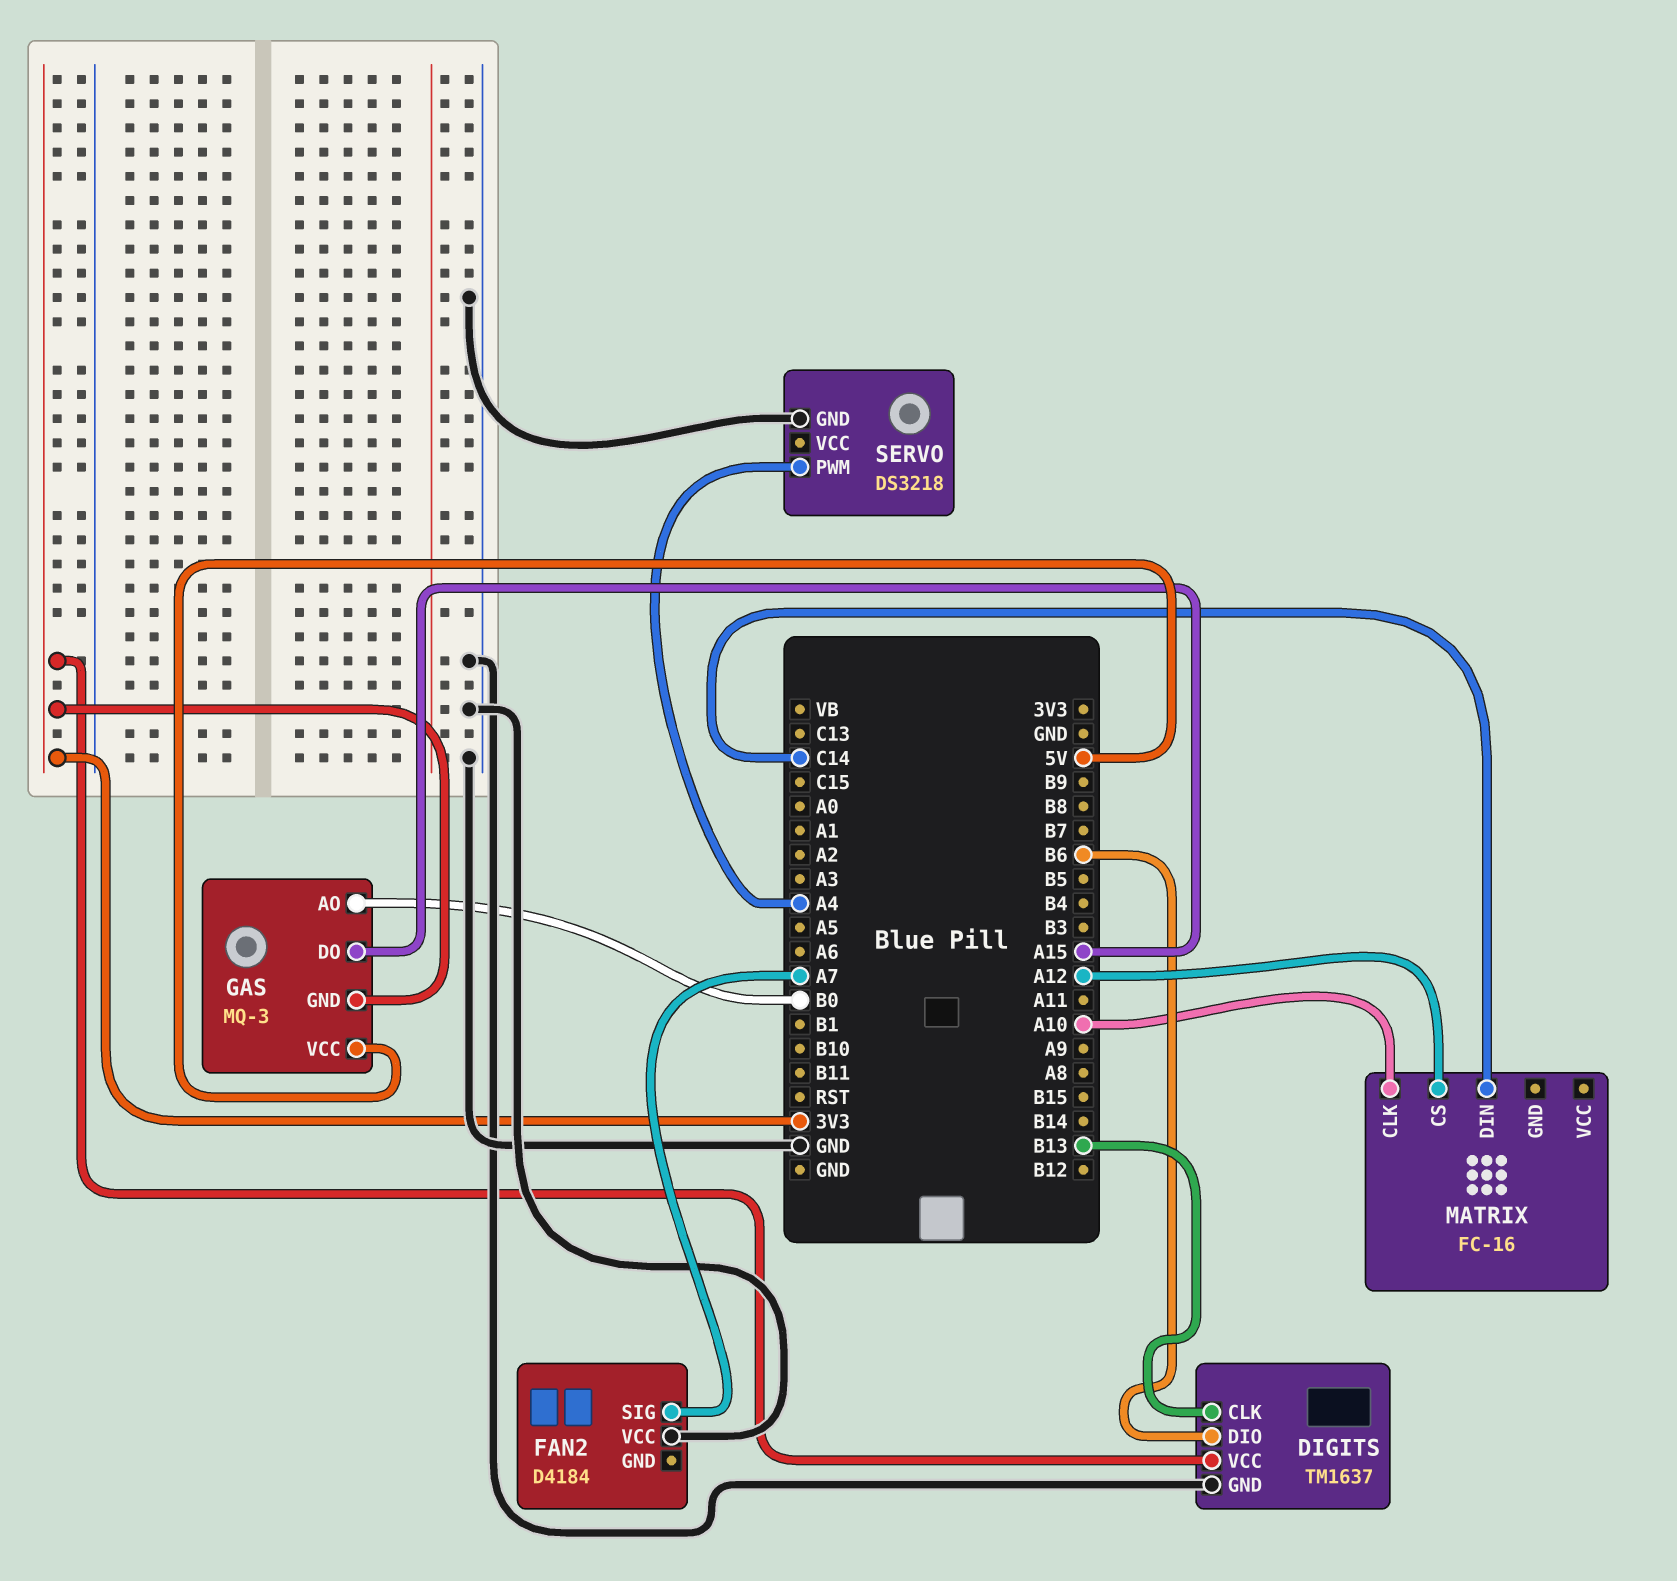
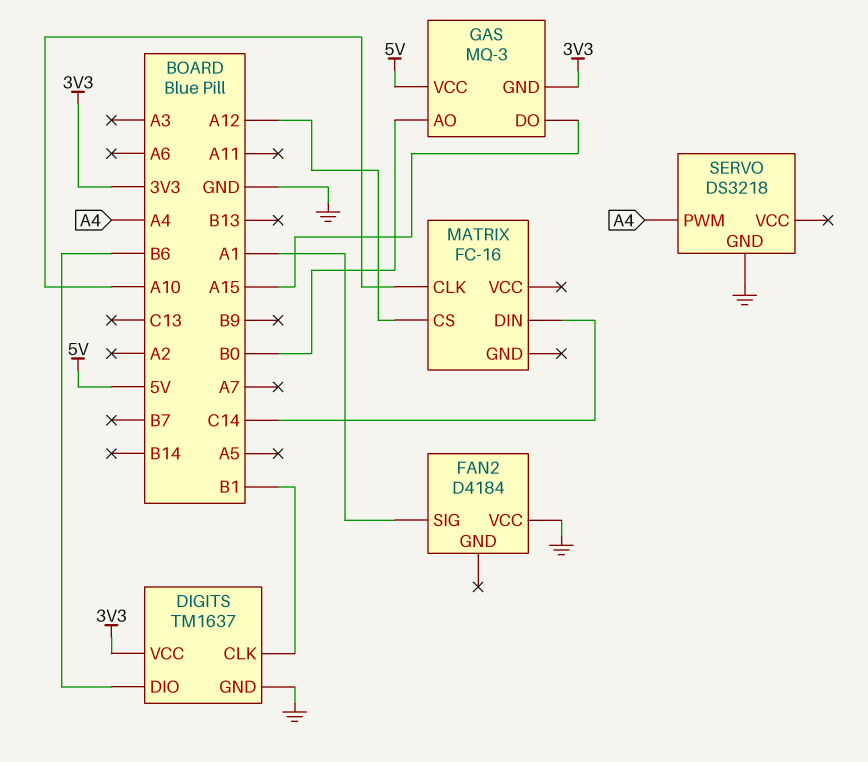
DIGITS pin CLK: B13 -> B1
FAN2 pin SIG: A7 -> A1

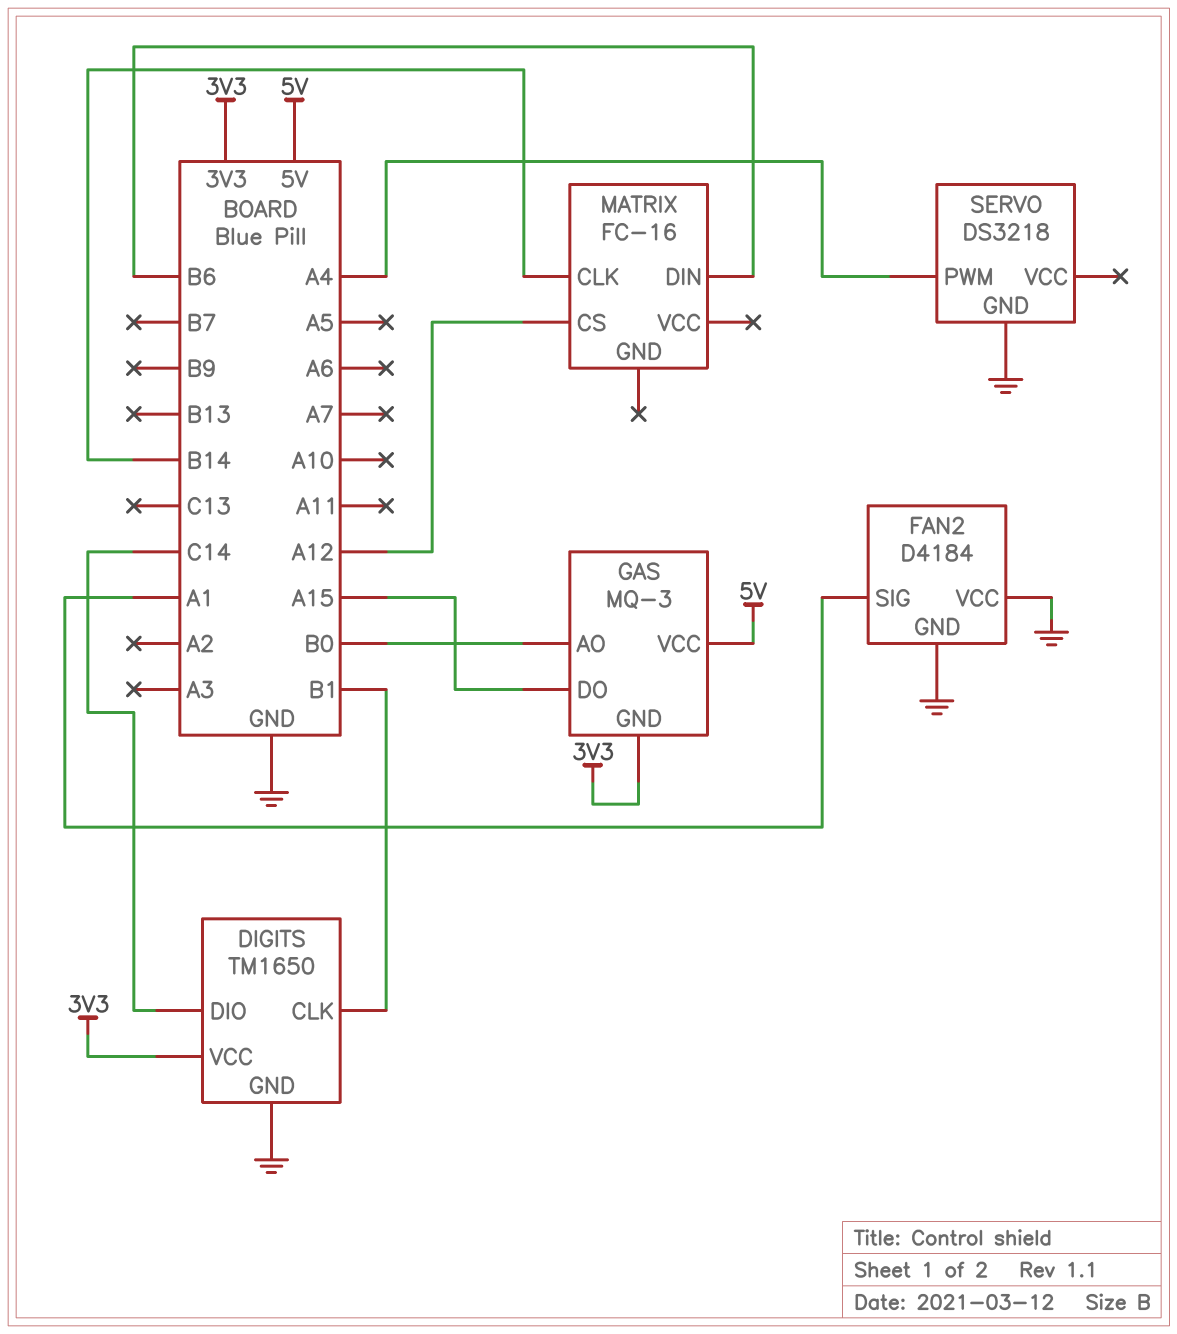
DIGITS: TM1637 -> TM1650
DIGITS pin DIO: B6 -> C14
FAN2 pin GND: none -> GND
MATRIX pin CLK: A10 -> B14
MATRIX pin DIN: C14 -> B6

